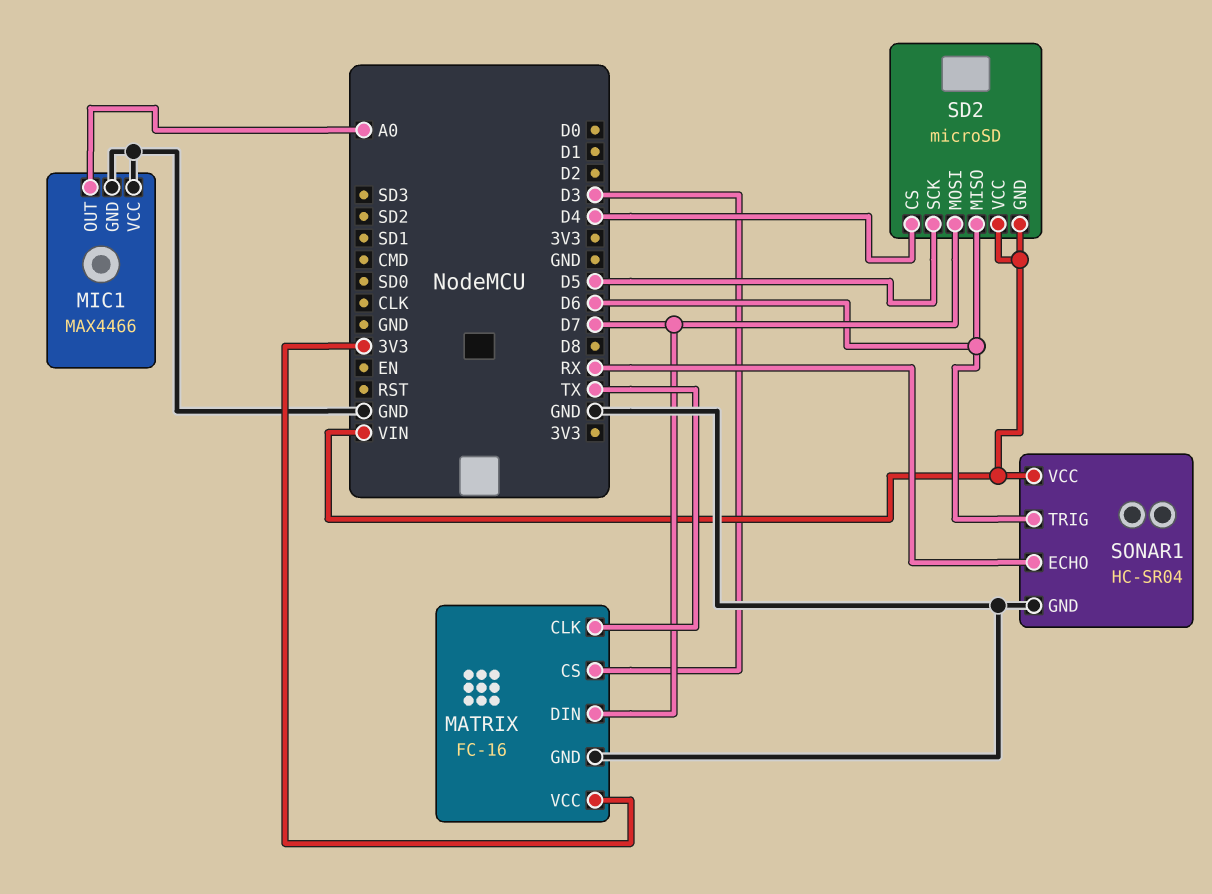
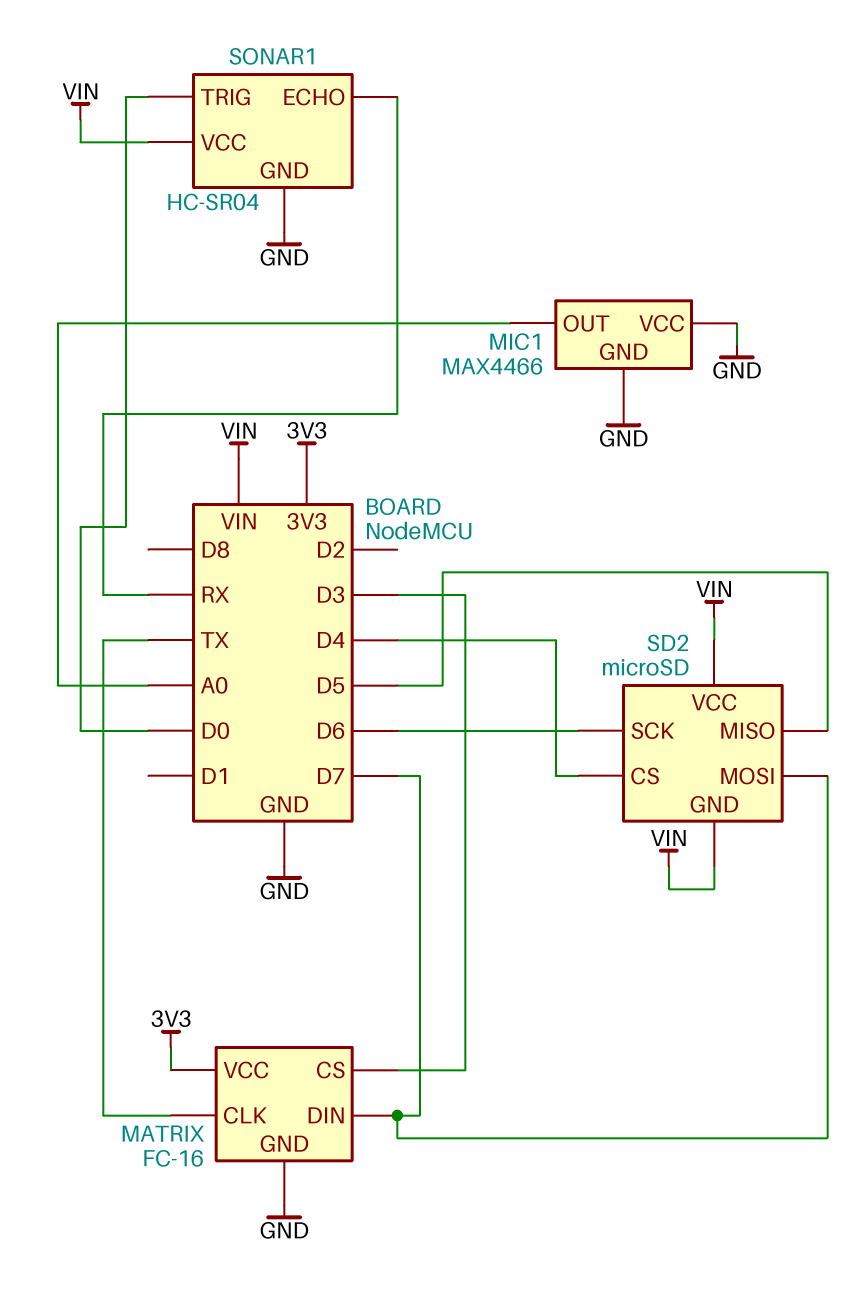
SD2 pin MISO: D6 -> D5
SD2 pin SCK: D5 -> D6
SONAR1 pin TRIG: D6 -> D0

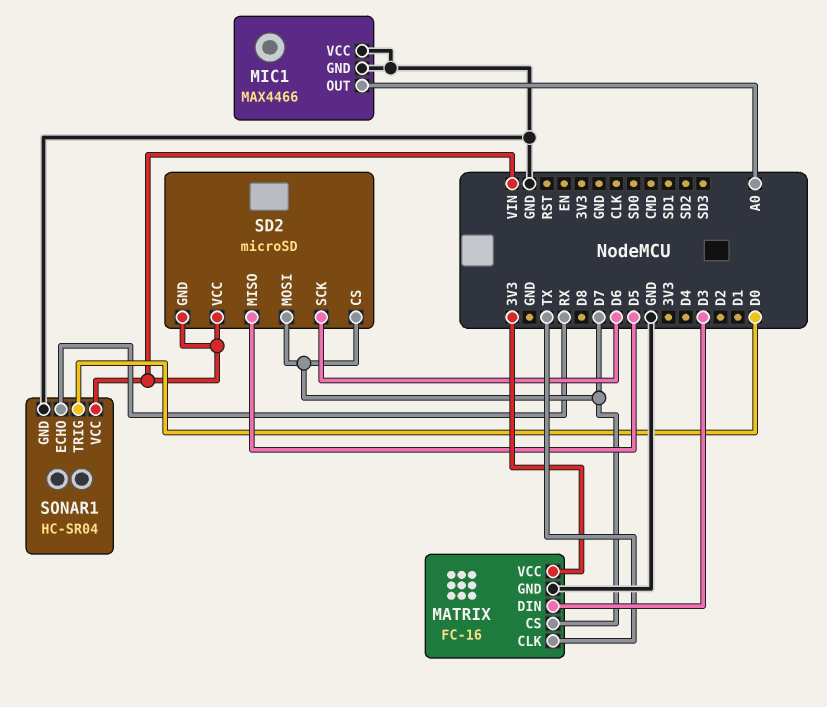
MATRIX pin CS: D3 -> D7
MATRIX pin DIN: D7 -> D3
SD2 pin CS: D4 -> D7

